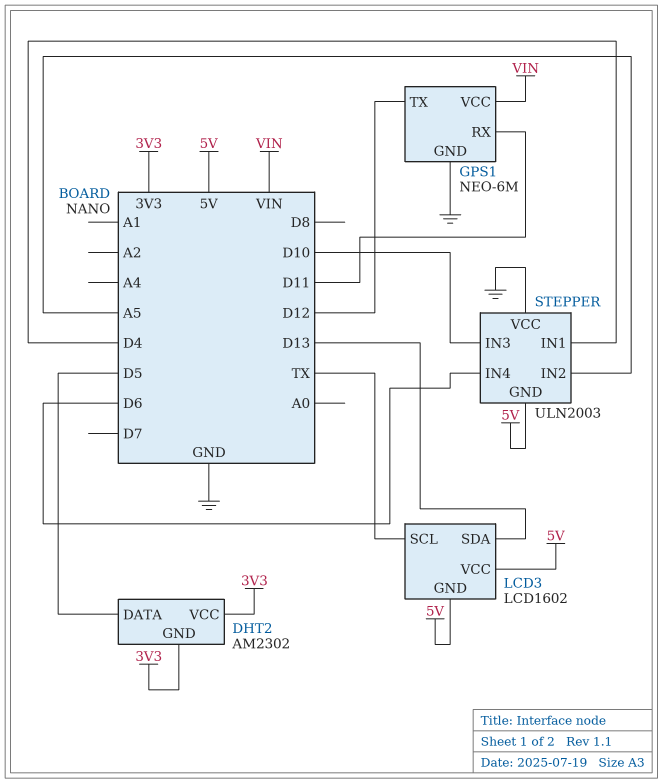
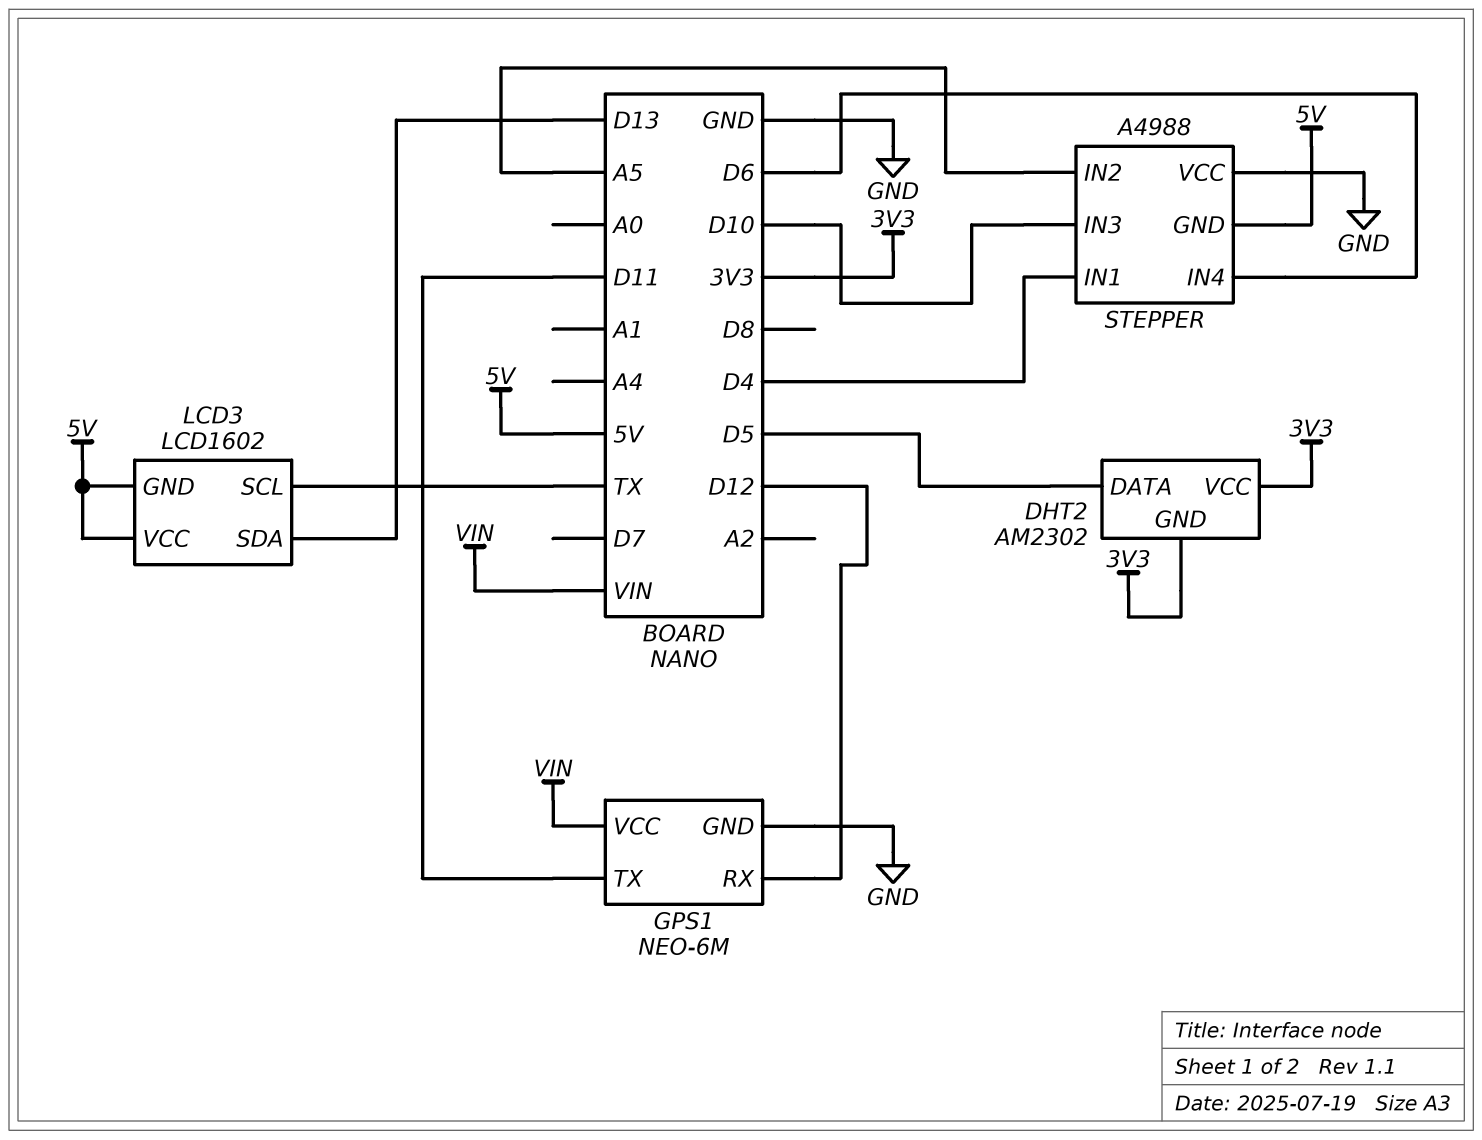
GPS1 pin RX: D11 -> D12
GPS1 pin TX: D12 -> D11
STEPPER: ULN2003 -> A4988

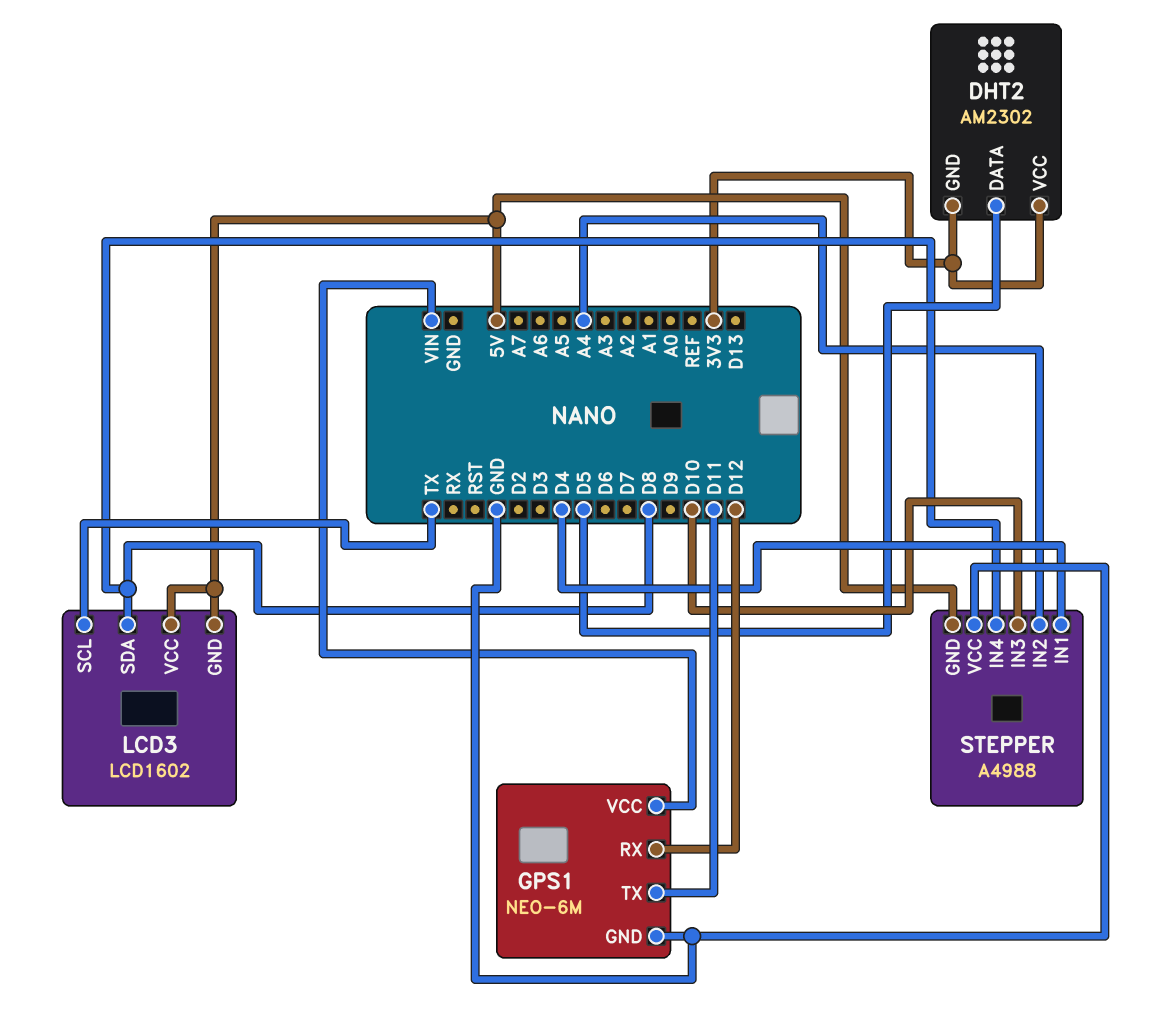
LCD3 pin SDA: D13 -> D8
STEPPER pin IN2: A5 -> A4
STEPPER pin IN4: D6 -> D8

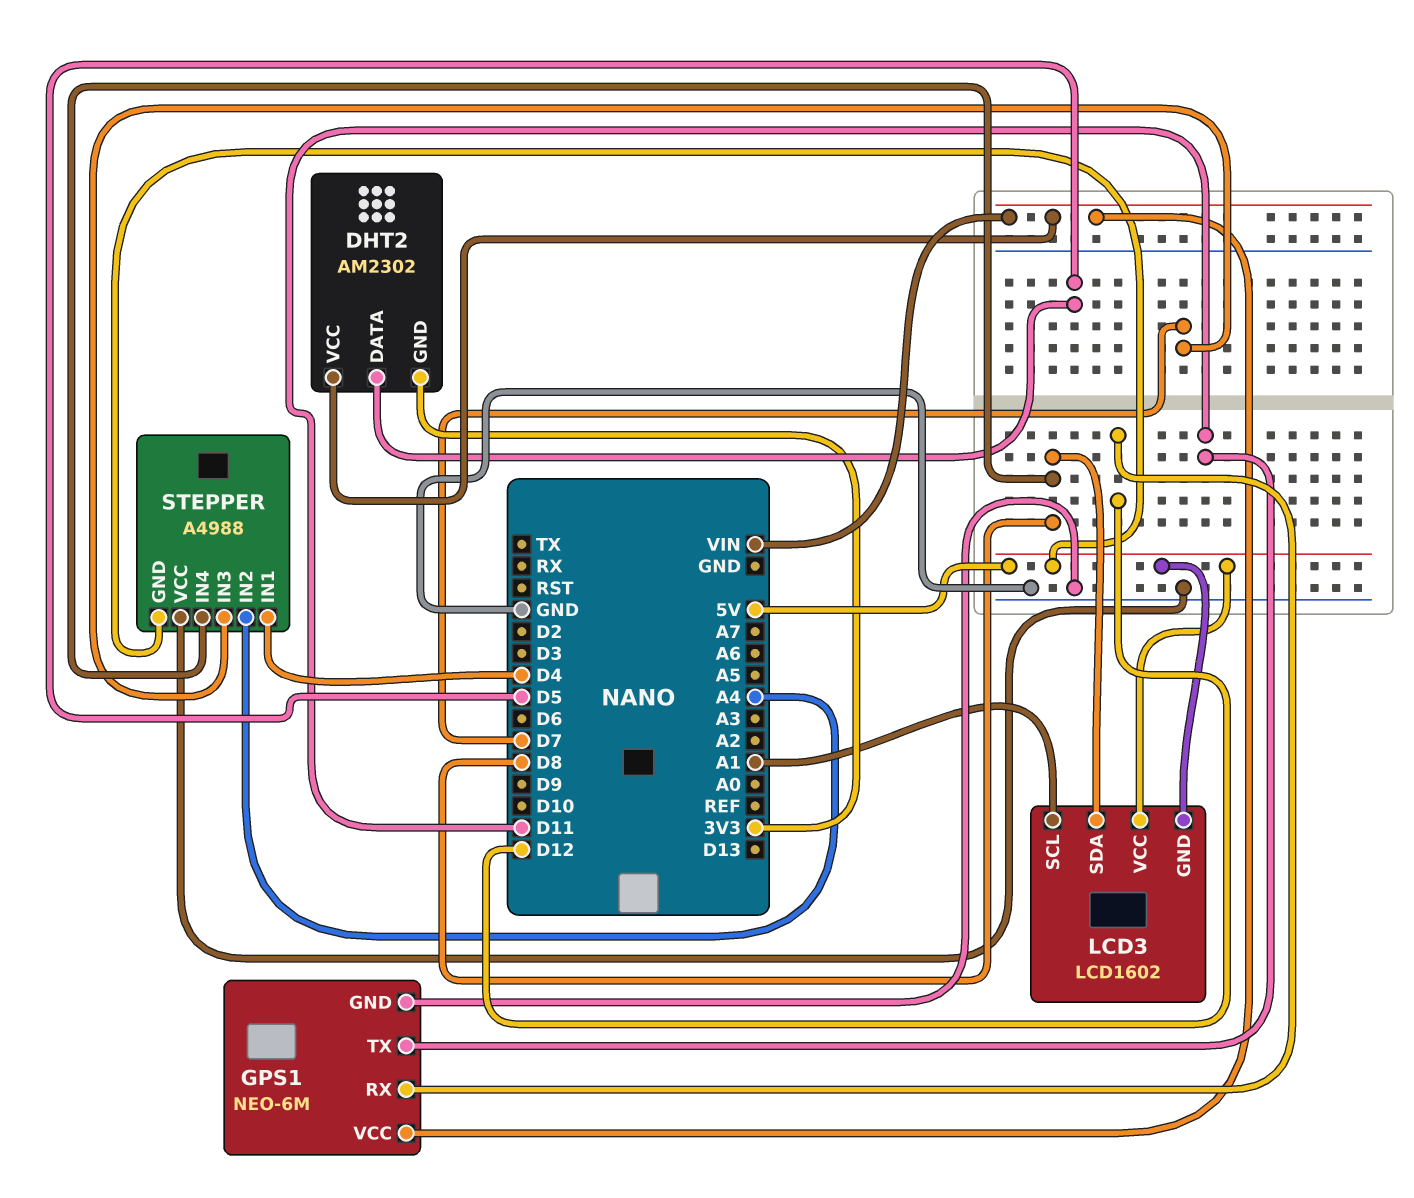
DHT2 pin VCC: 3V3 -> VIN
LCD3 pin SCL: TX -> A1
STEPPER pin IN3: D10 -> D7

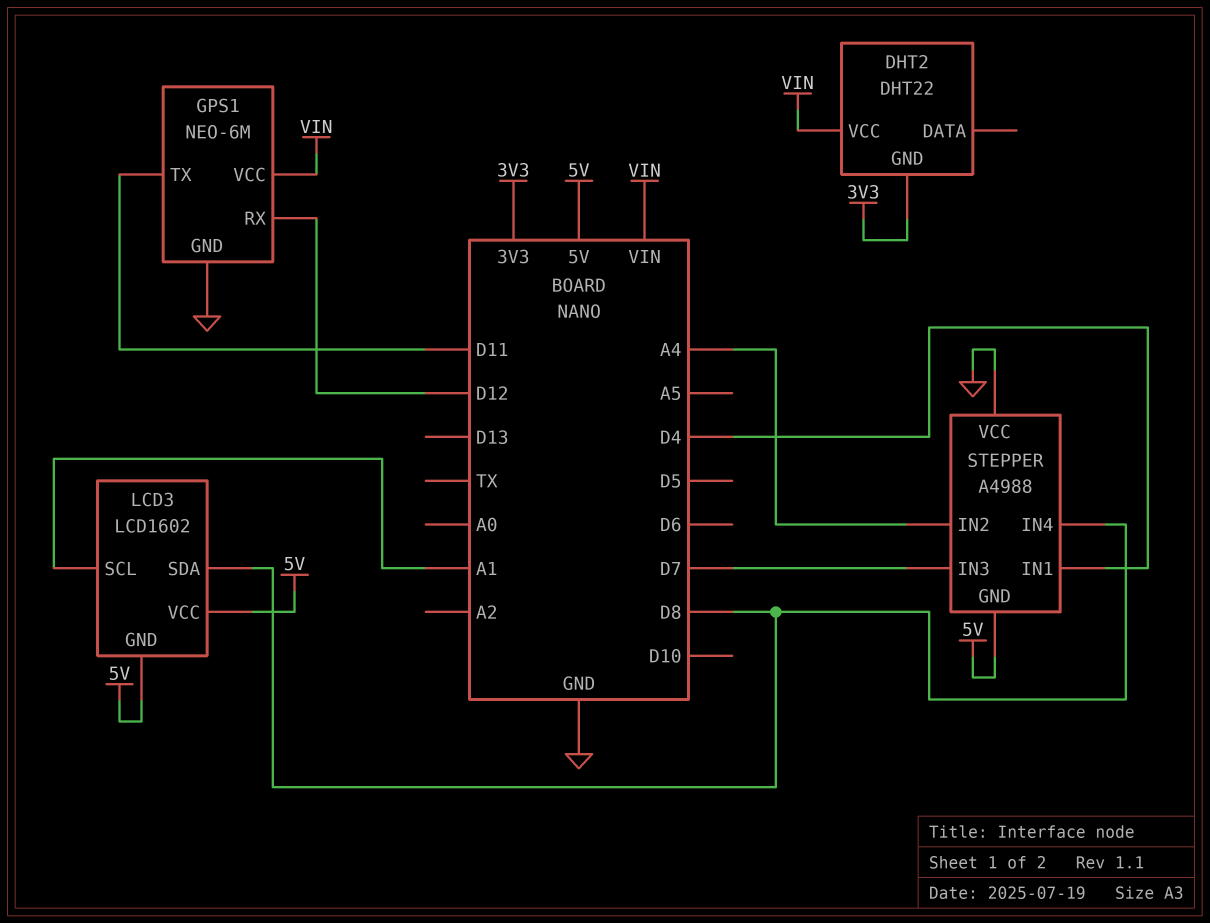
DHT2: AM2302 -> DHT22
DHT2 pin DATA: D5 -> none

